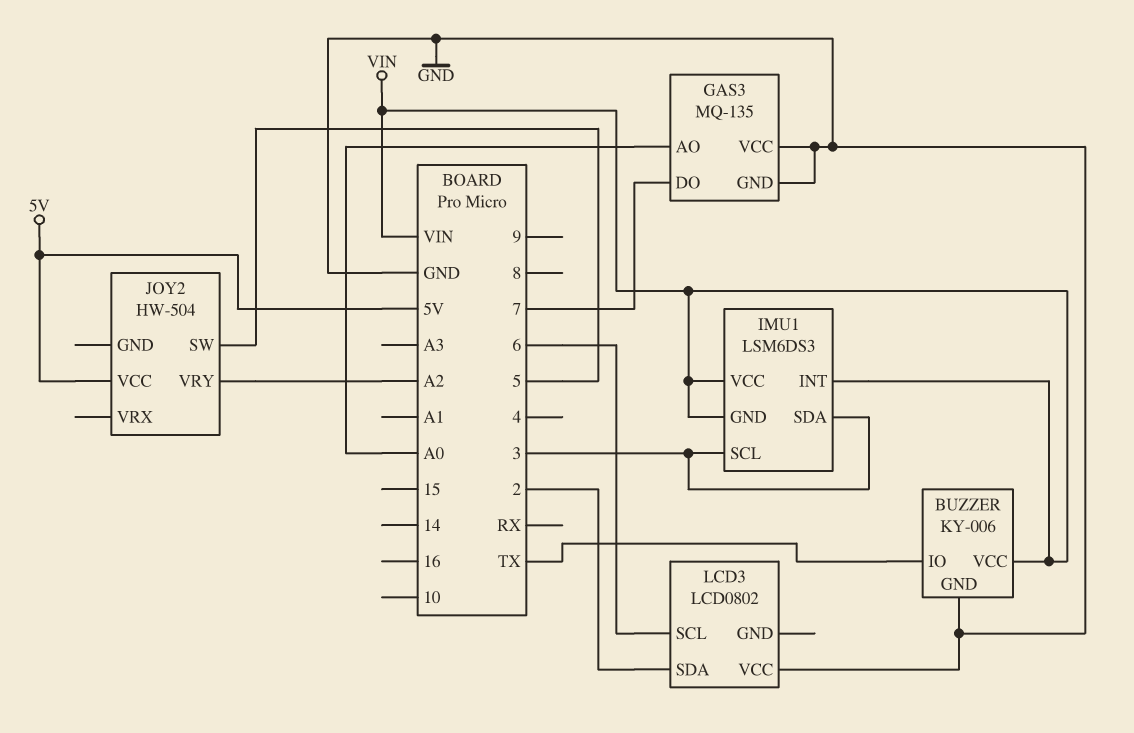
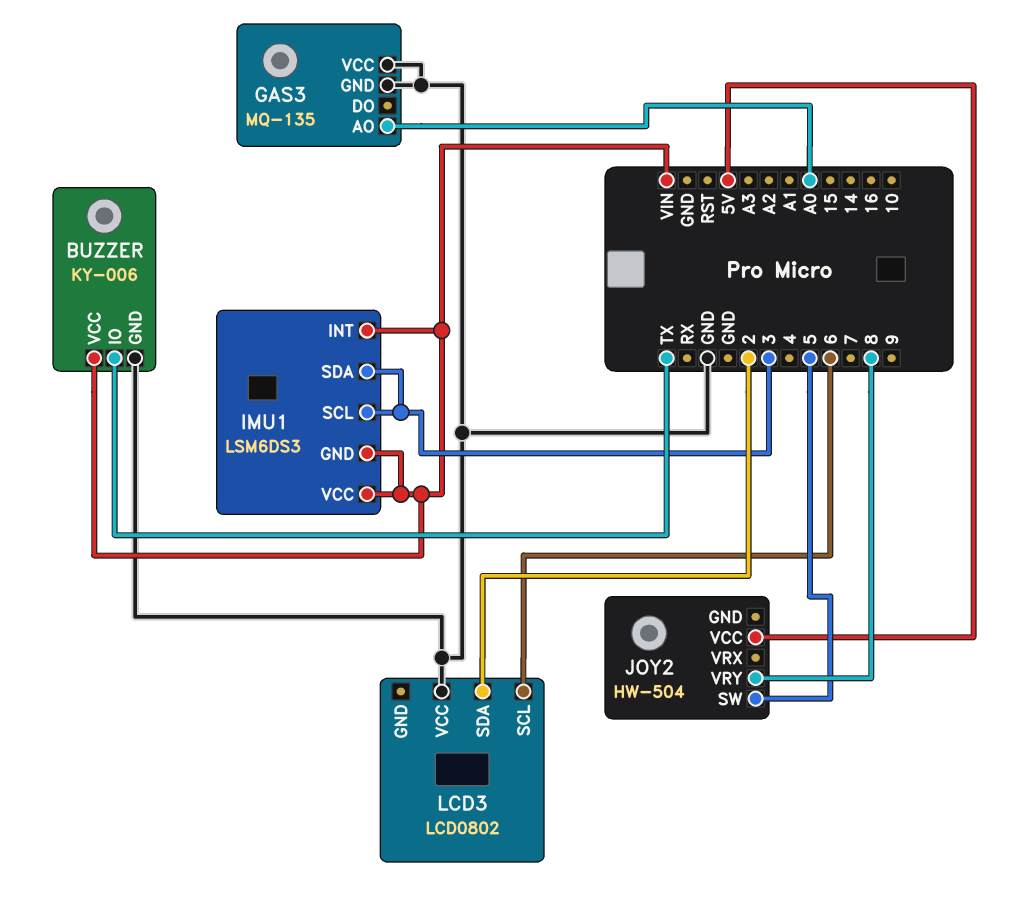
GAS3 pin DO: 7 -> none
JOY2 pin VRY: A2 -> 8

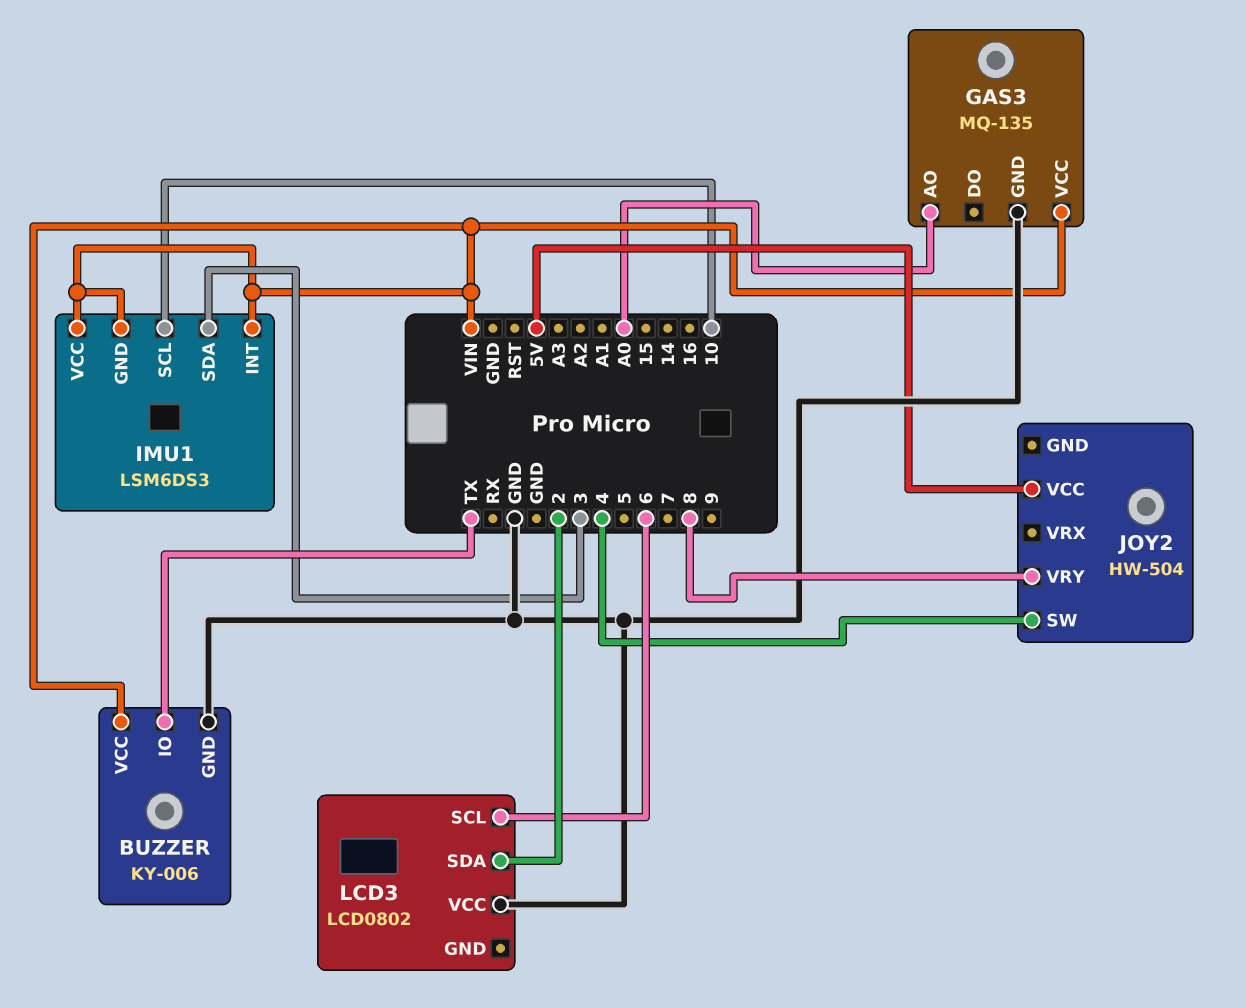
GAS3 pin VCC: GND -> VIN
IMU1 pin SCL: 3 -> 10
JOY2 pin SW: 5 -> 4

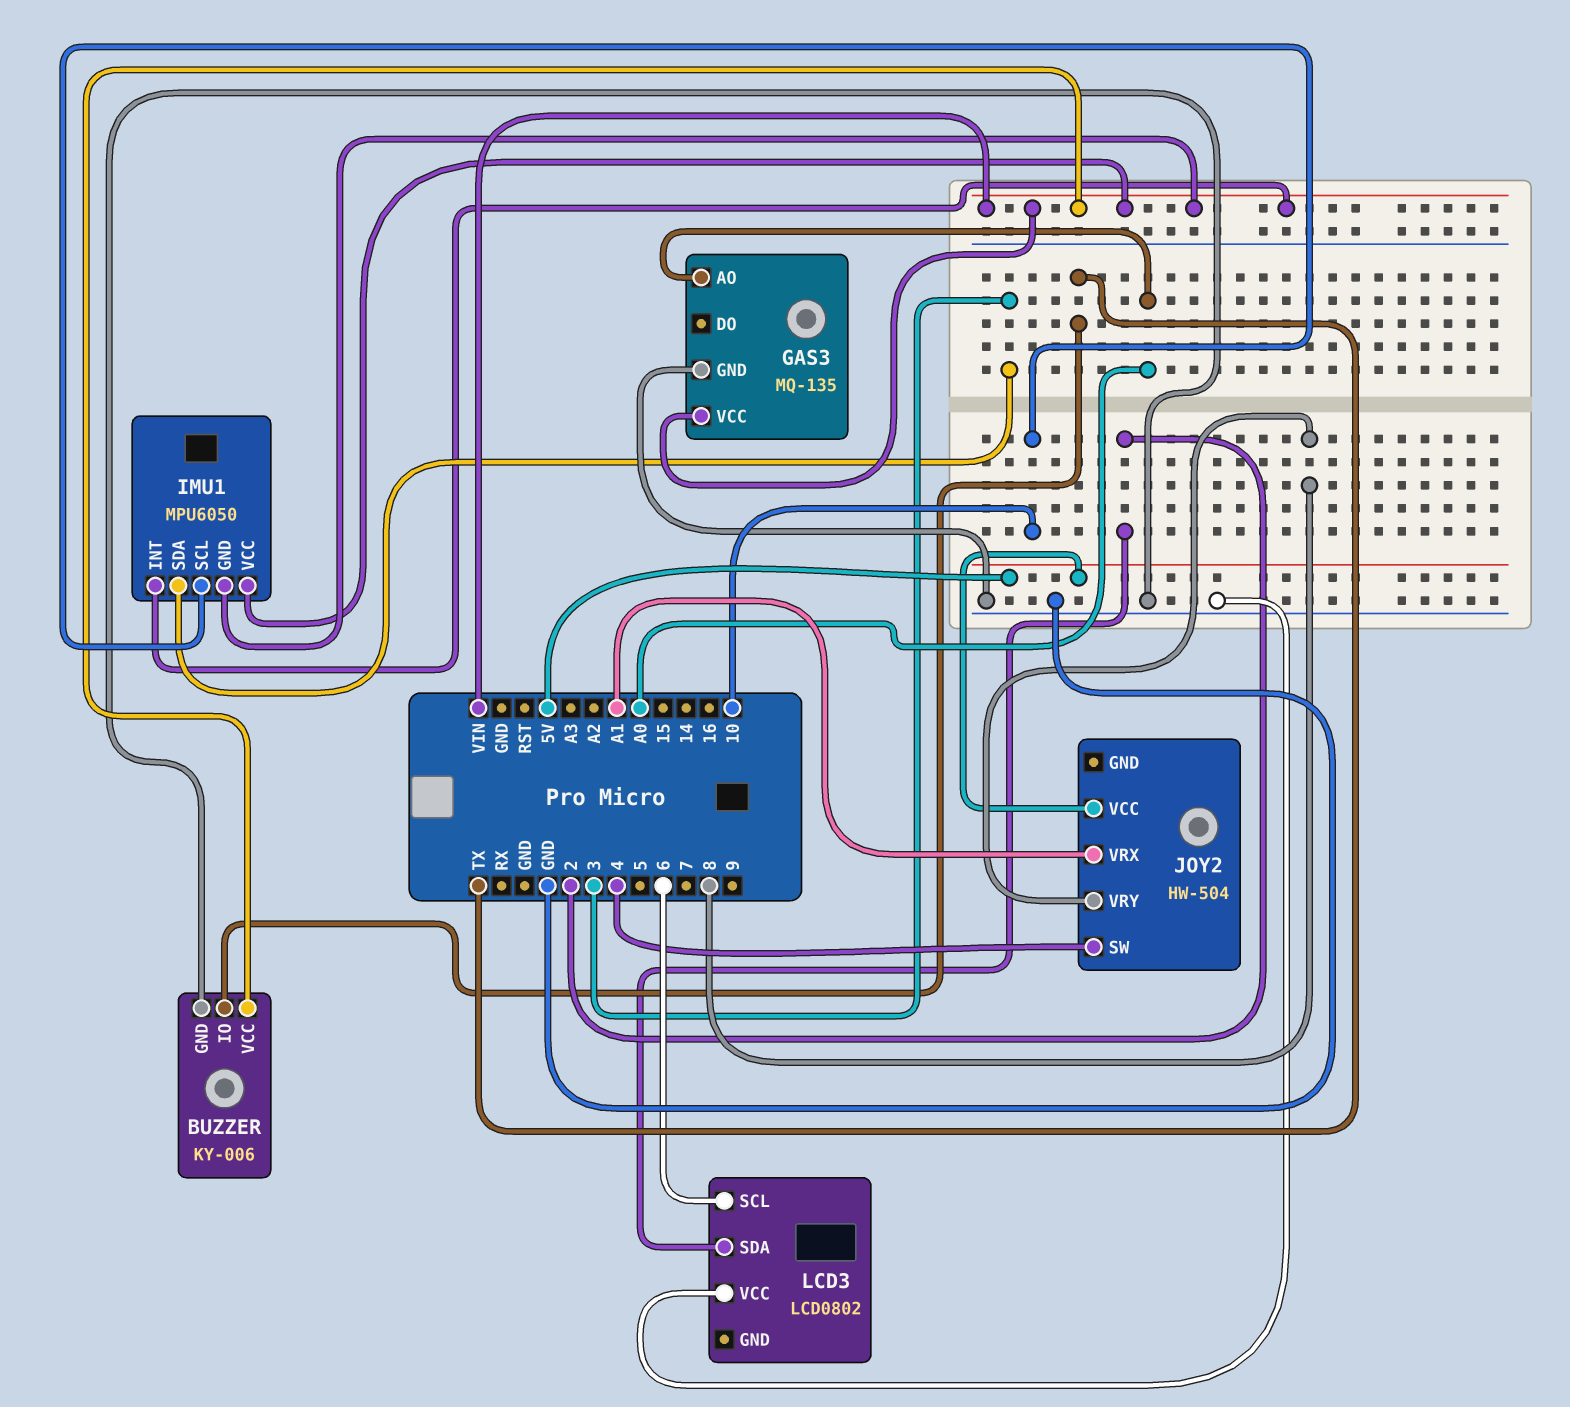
IMU1: LSM6DS3 -> MPU6050
JOY2 pin VRX: none -> A1

